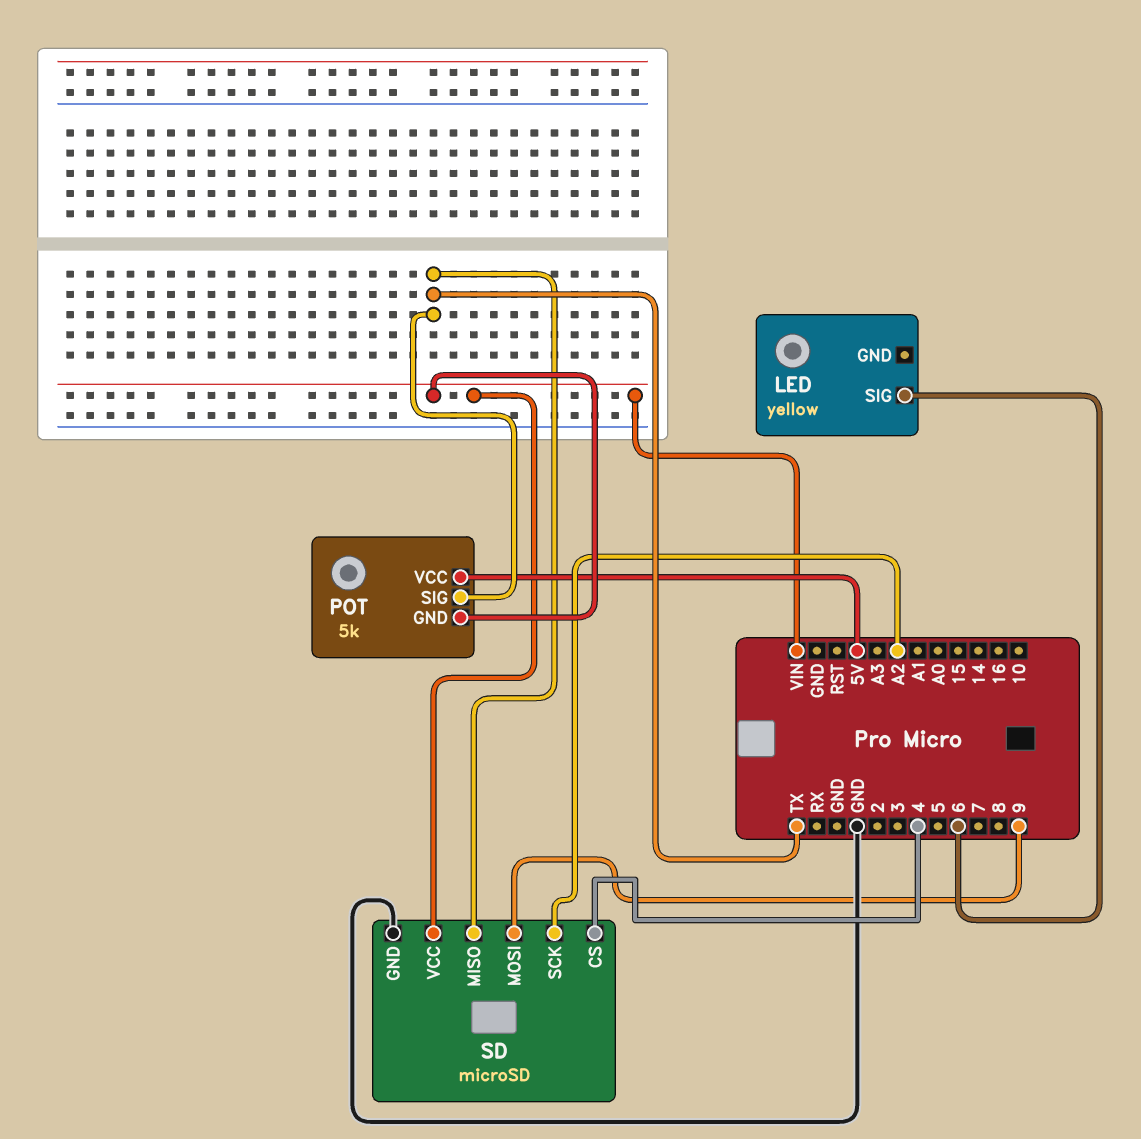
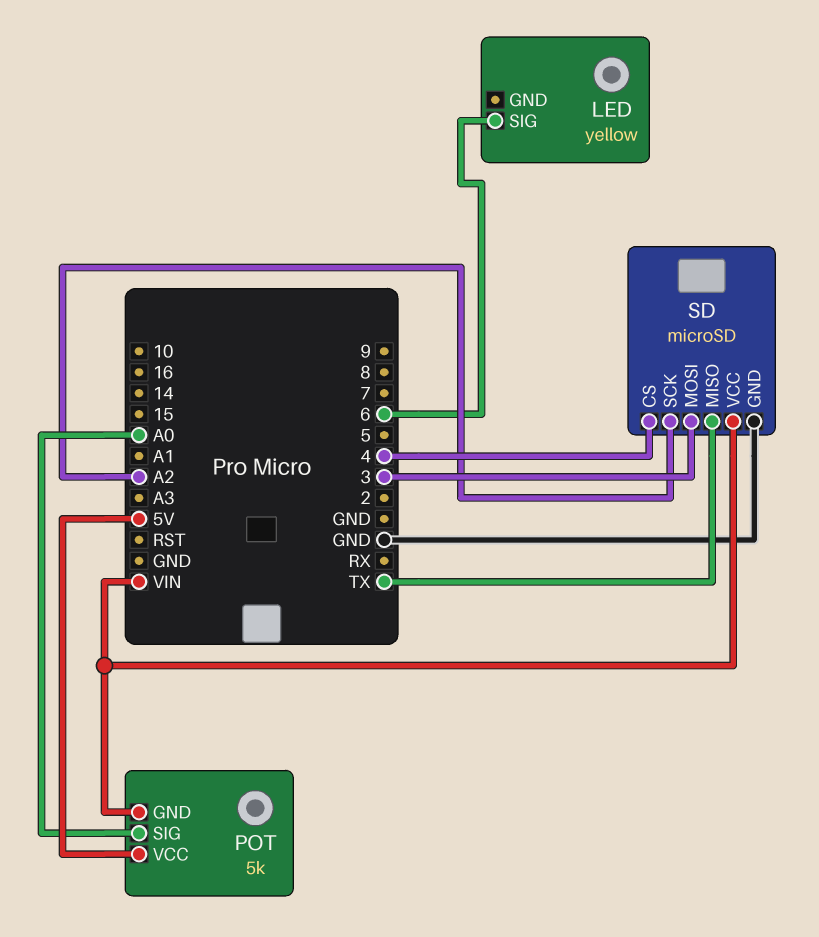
POT pin SIG: TX -> A0
SD pin MOSI: 9 -> 3

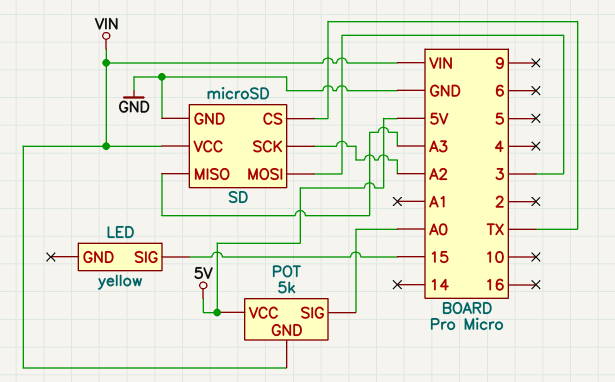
LED pin SIG: 6 -> 15
SD pin CS: 4 -> TX
SD pin MISO: TX -> A3

